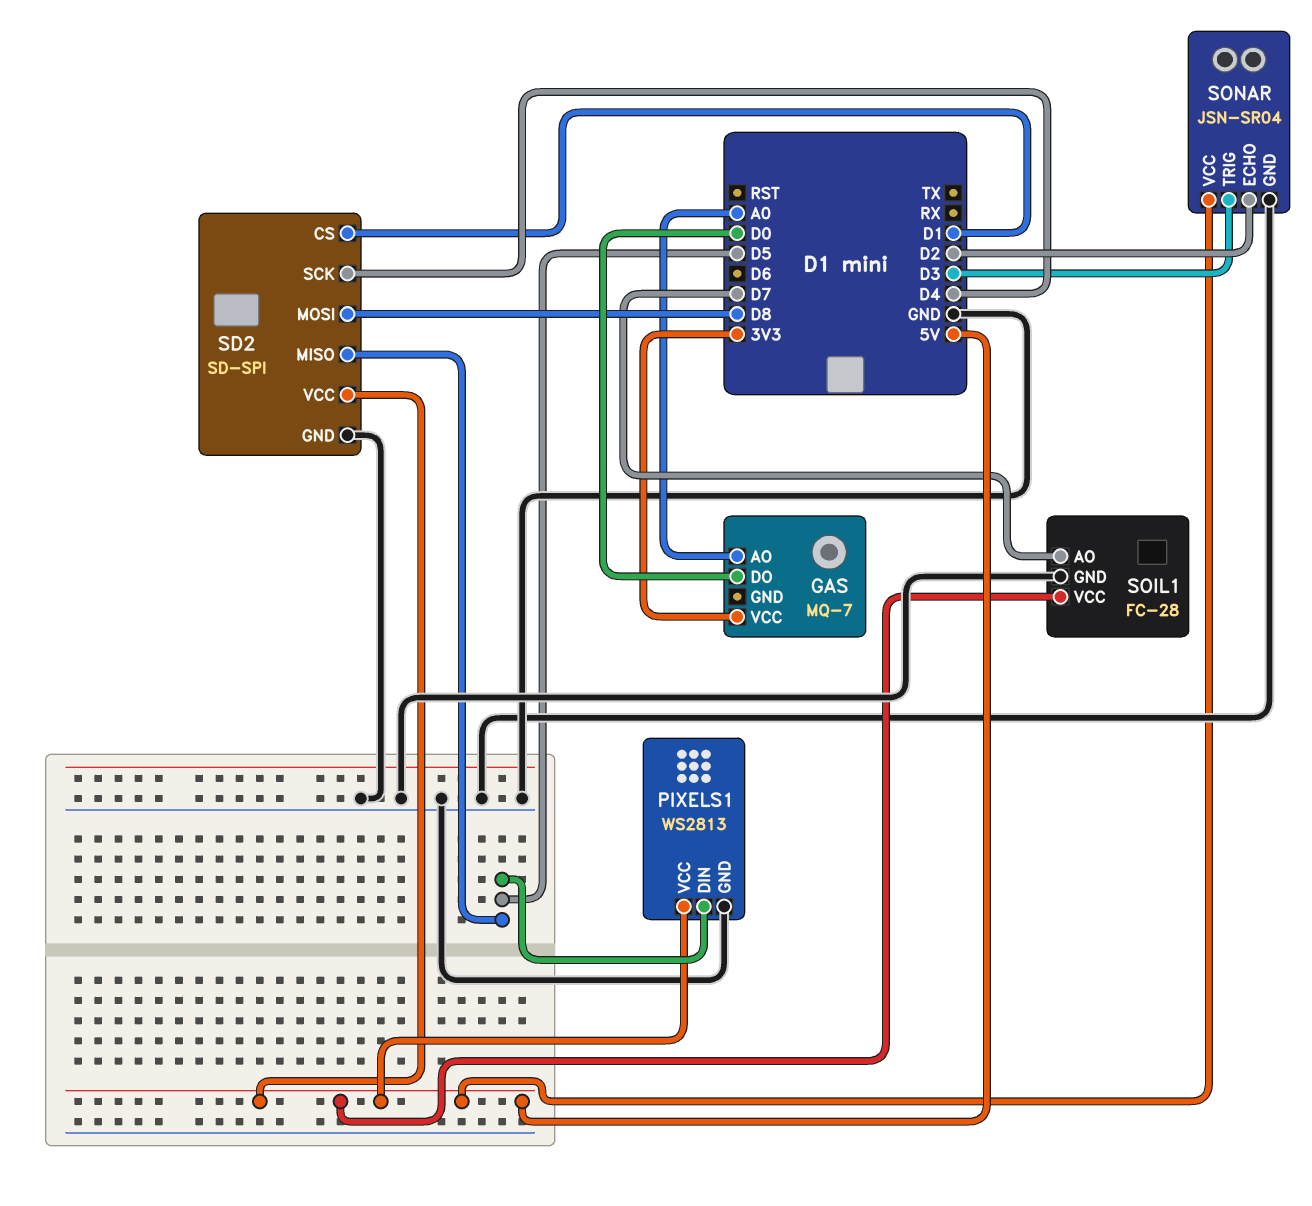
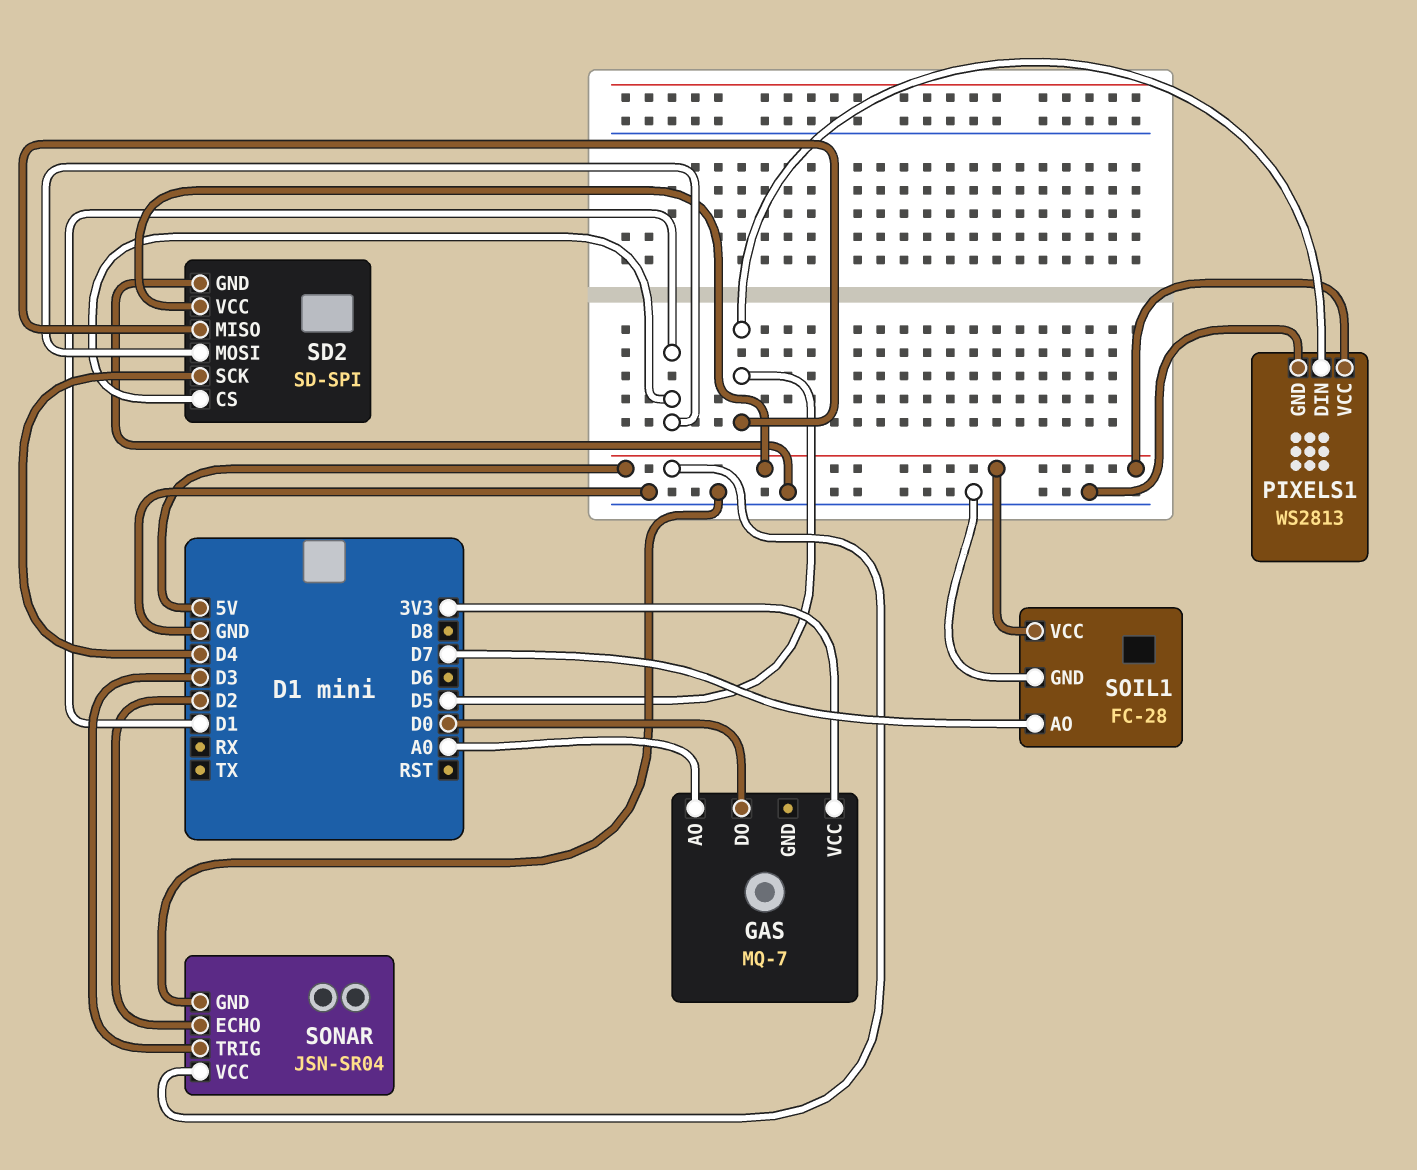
SD2 pin MOSI: D8 -> D1

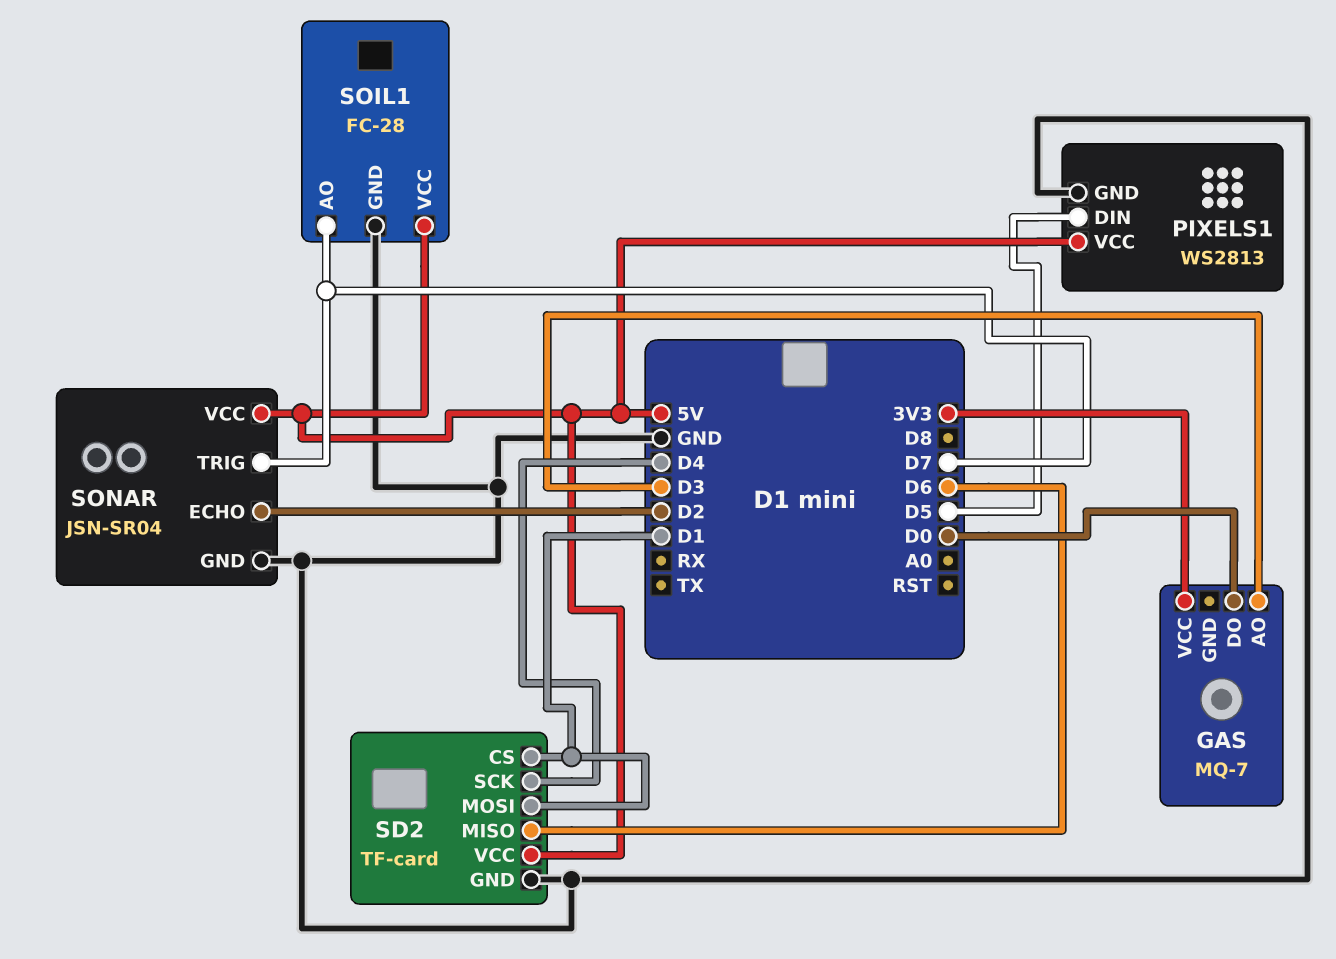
GAS pin AO: A0 -> D3
SD2: SD-SPI -> TF-card
SD2 pin MISO: D5 -> D6
SONAR pin TRIG: D3 -> D7

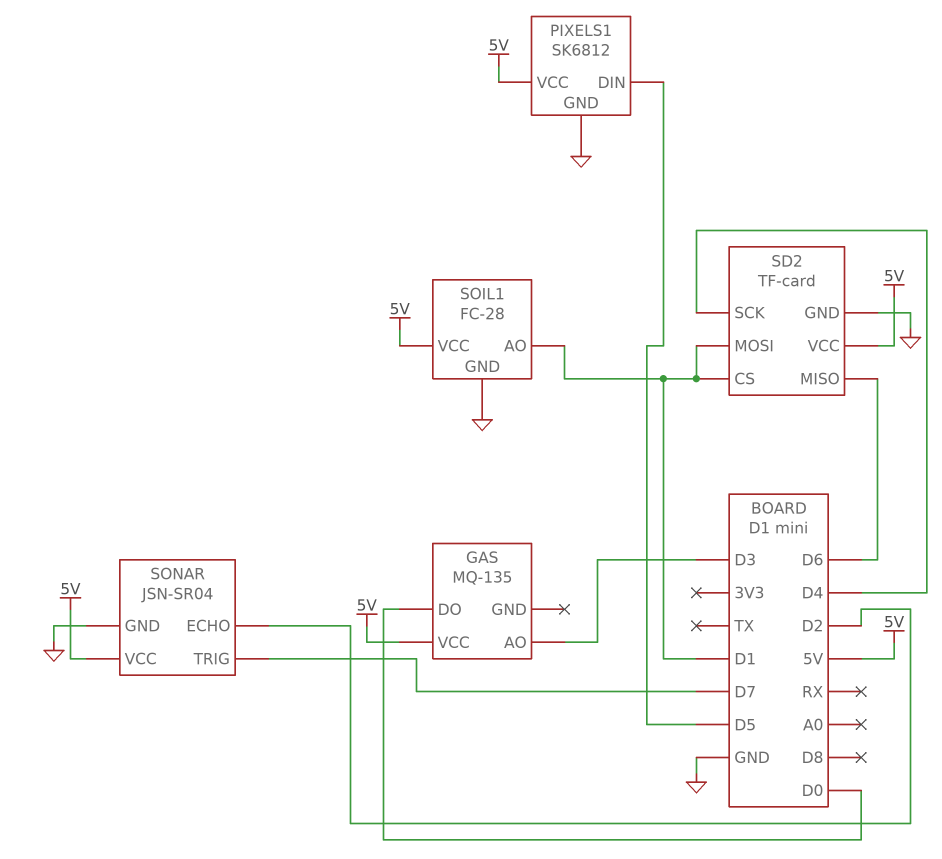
GAS: MQ-7 -> MQ-135
GAS pin VCC: 3V3 -> 5V
PIXELS1: WS2813 -> SK6812
SOIL1 pin AO: D7 -> D1

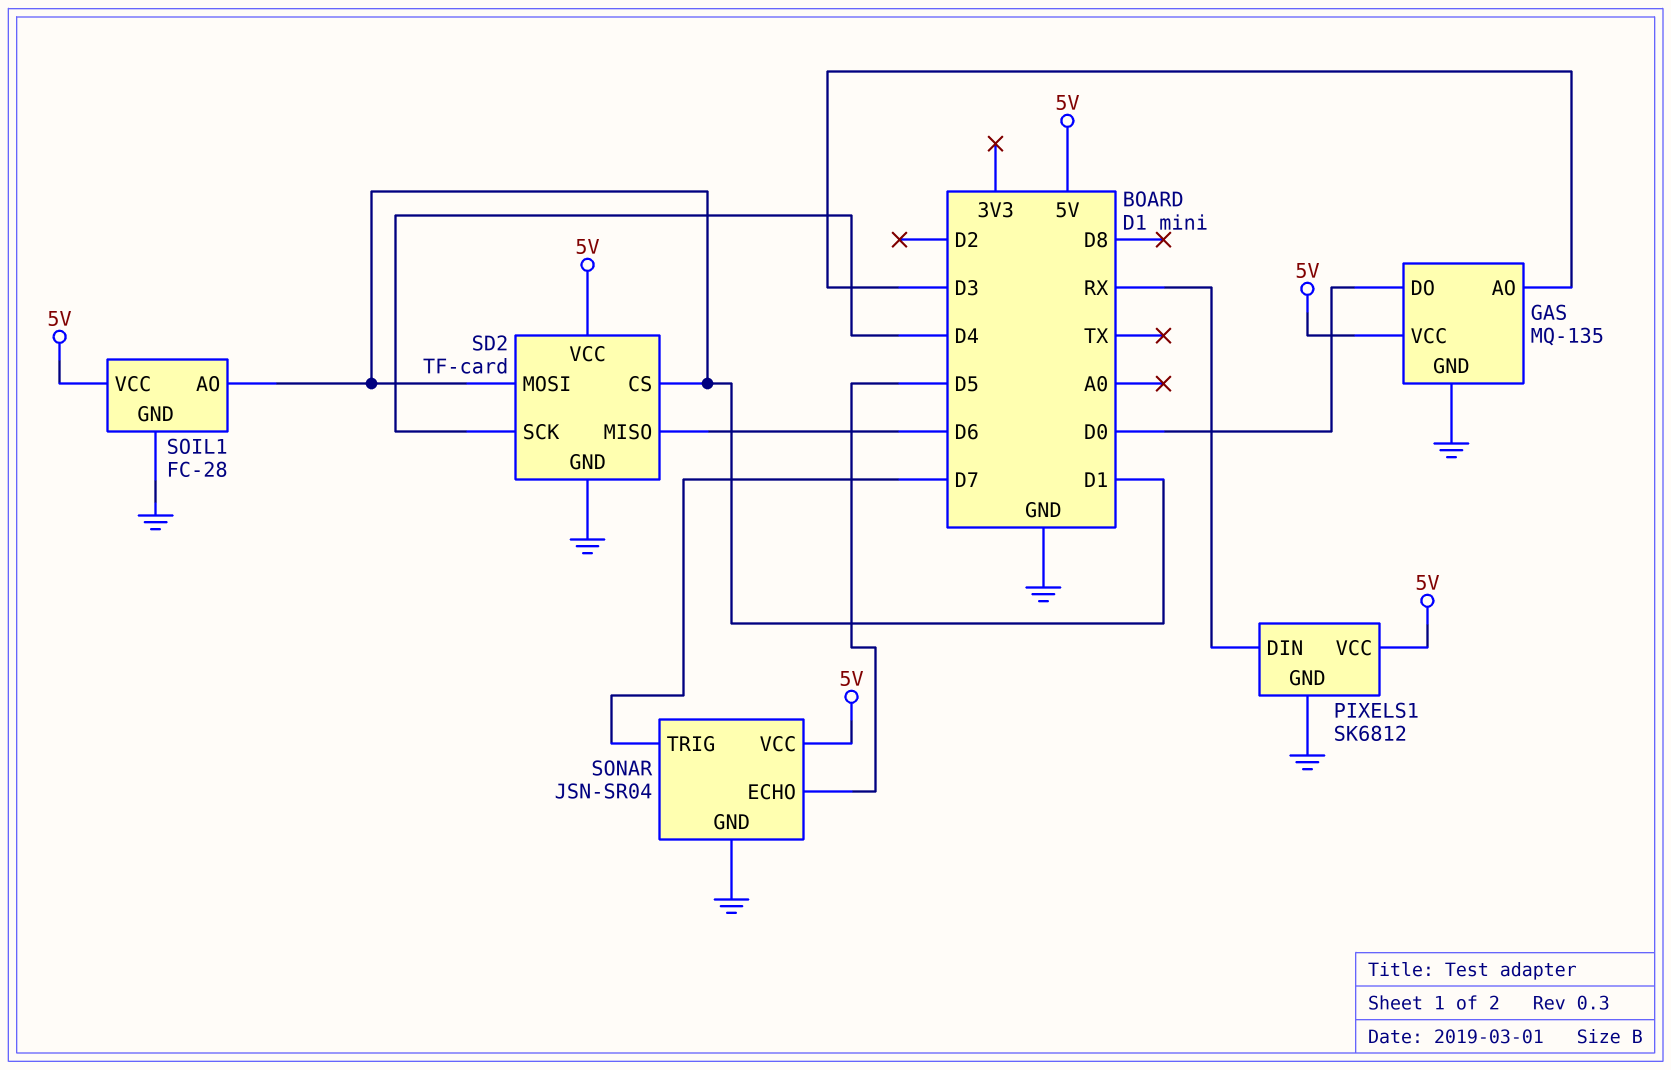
GAS pin GND: none -> GND
PIXELS1 pin DIN: D5 -> RX
SONAR pin ECHO: D2 -> D5

